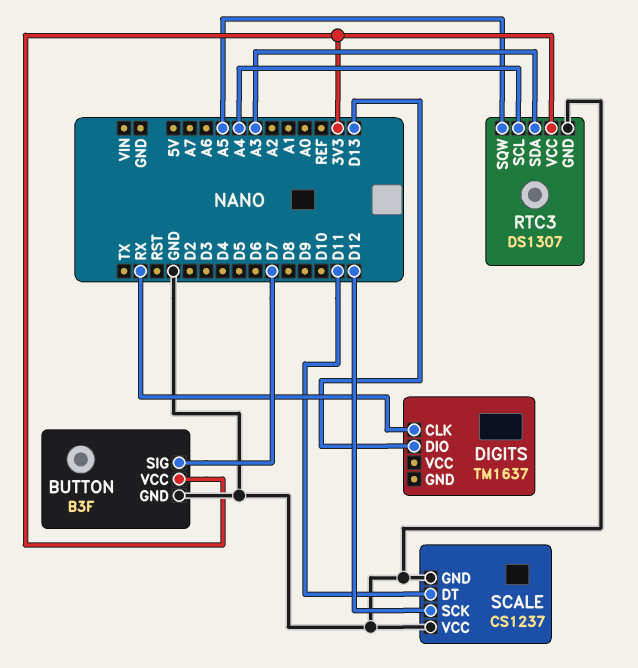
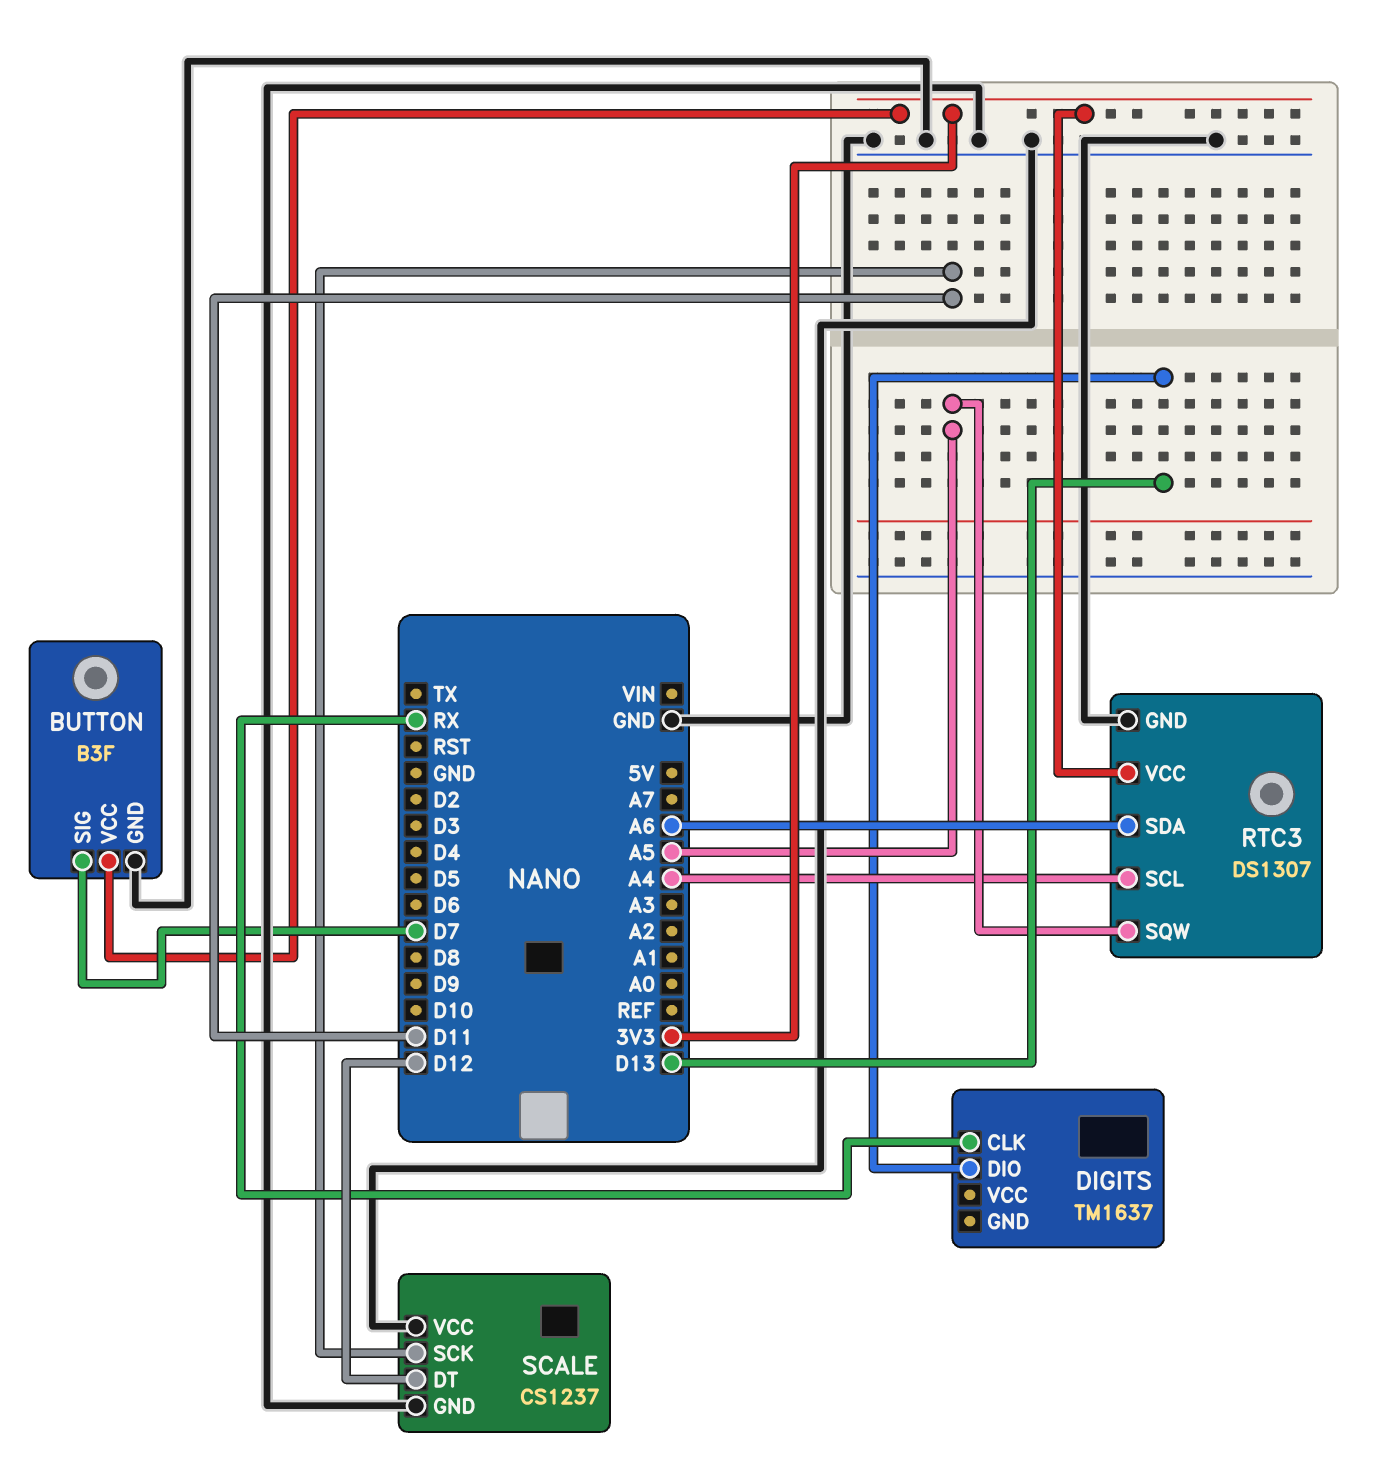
RTC3 pin SDA: A3 -> A6
SCALE pin DT: D11 -> D12
SCALE pin SCK: D12 -> D11

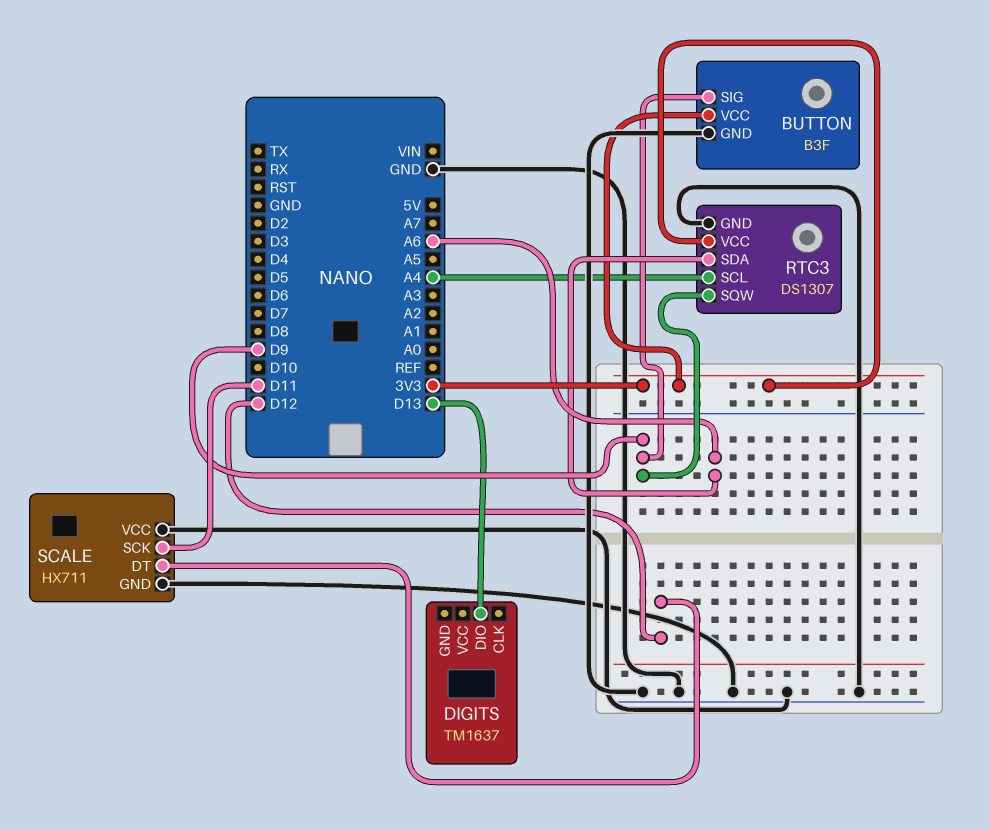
BUTTON pin SIG: D7 -> D9
DIGITS pin CLK: RX -> none
RTC3 pin SQW: A5 -> D9
SCALE: CS1237 -> HX711

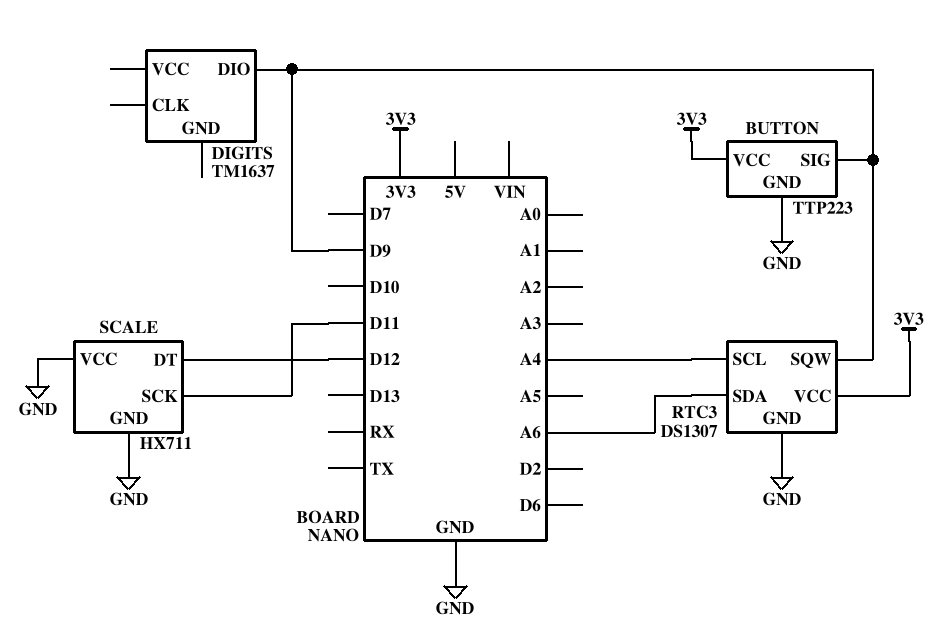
BUTTON: B3F -> TTP223
DIGITS pin DIO: D13 -> D9

